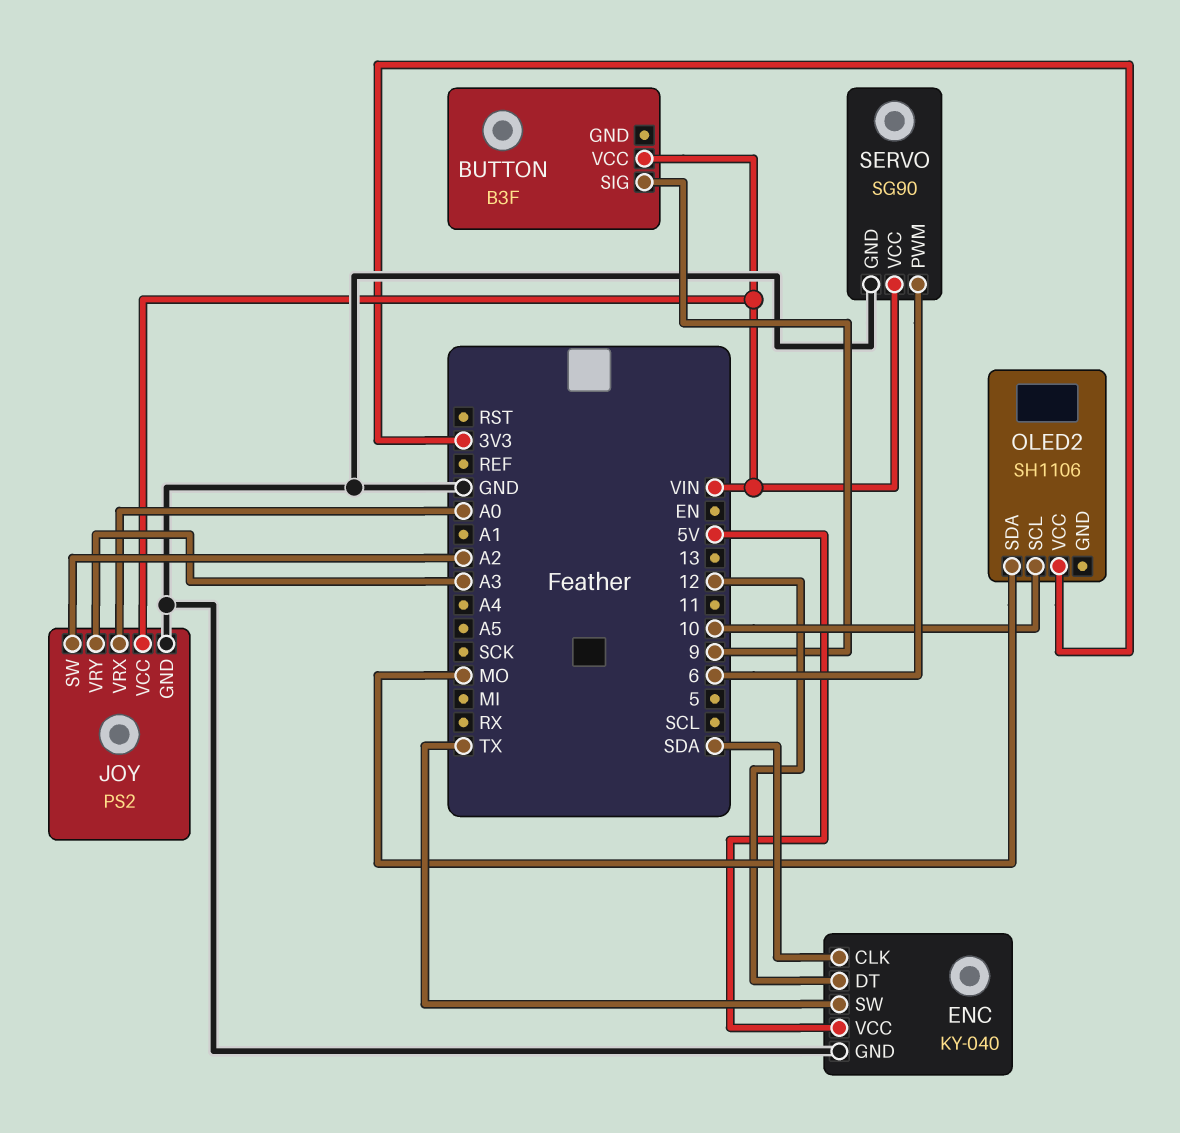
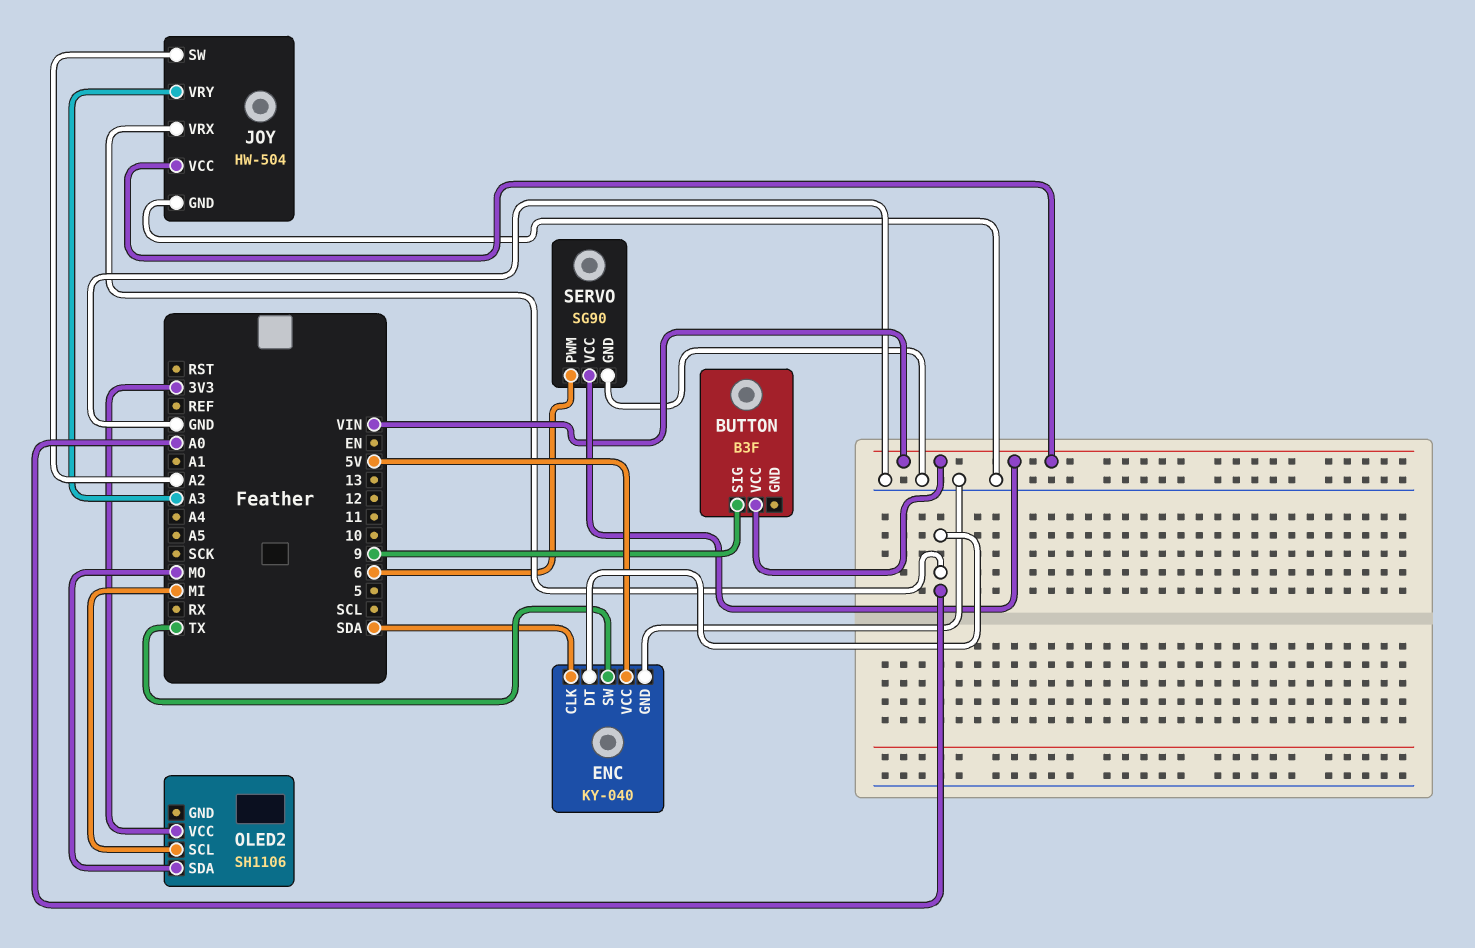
ENC pin DT: 12 -> A0
JOY: PS2 -> HW-504
OLED2 pin SCL: 10 -> MI

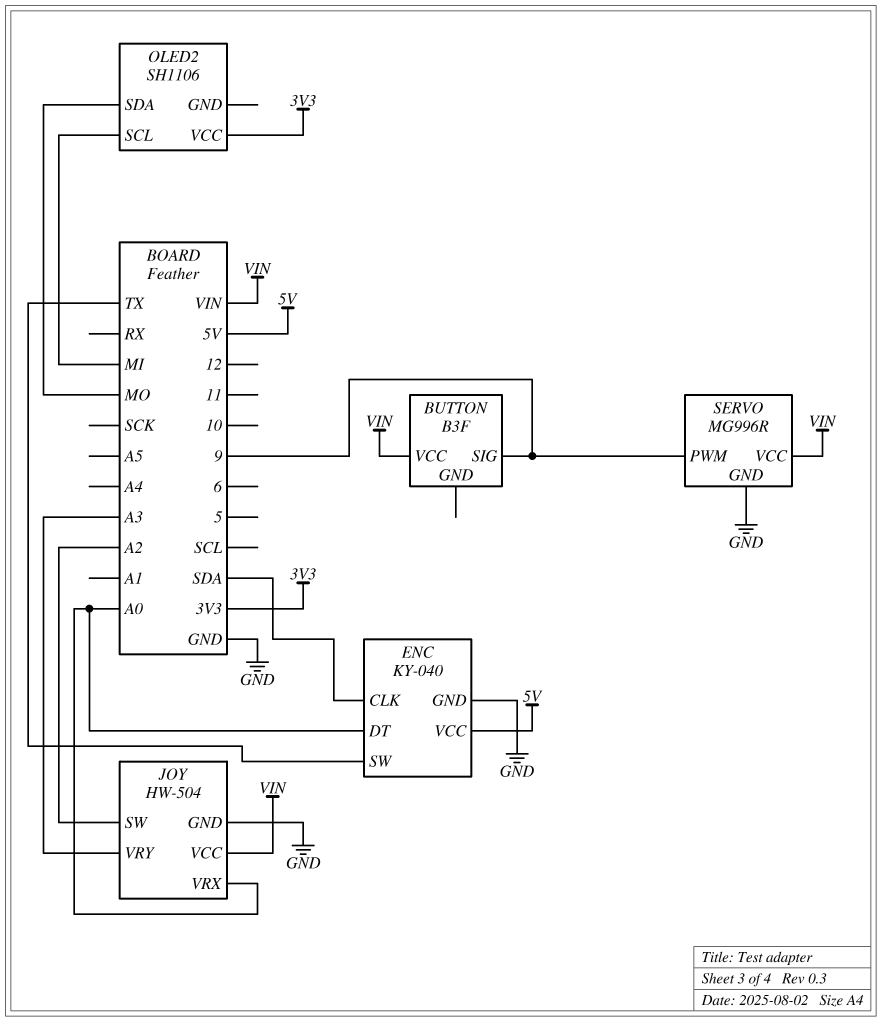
SERVO: SG90 -> MG996R
SERVO pin PWM: 6 -> 9

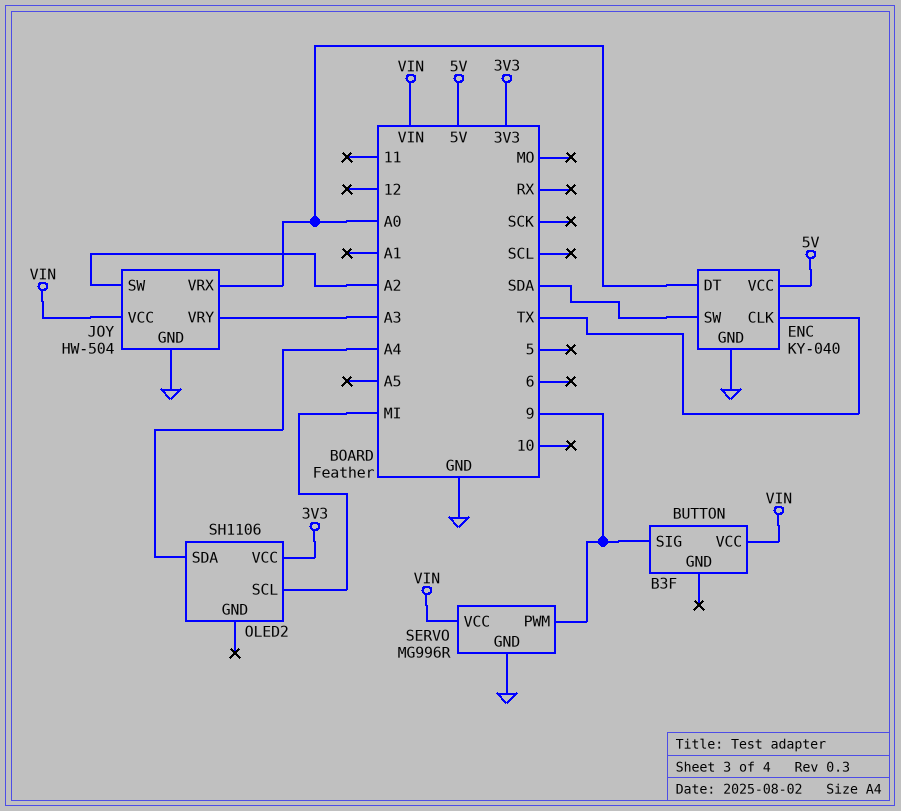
ENC pin CLK: SDA -> TX
ENC pin SW: TX -> SDA
OLED2 pin SDA: MO -> A4

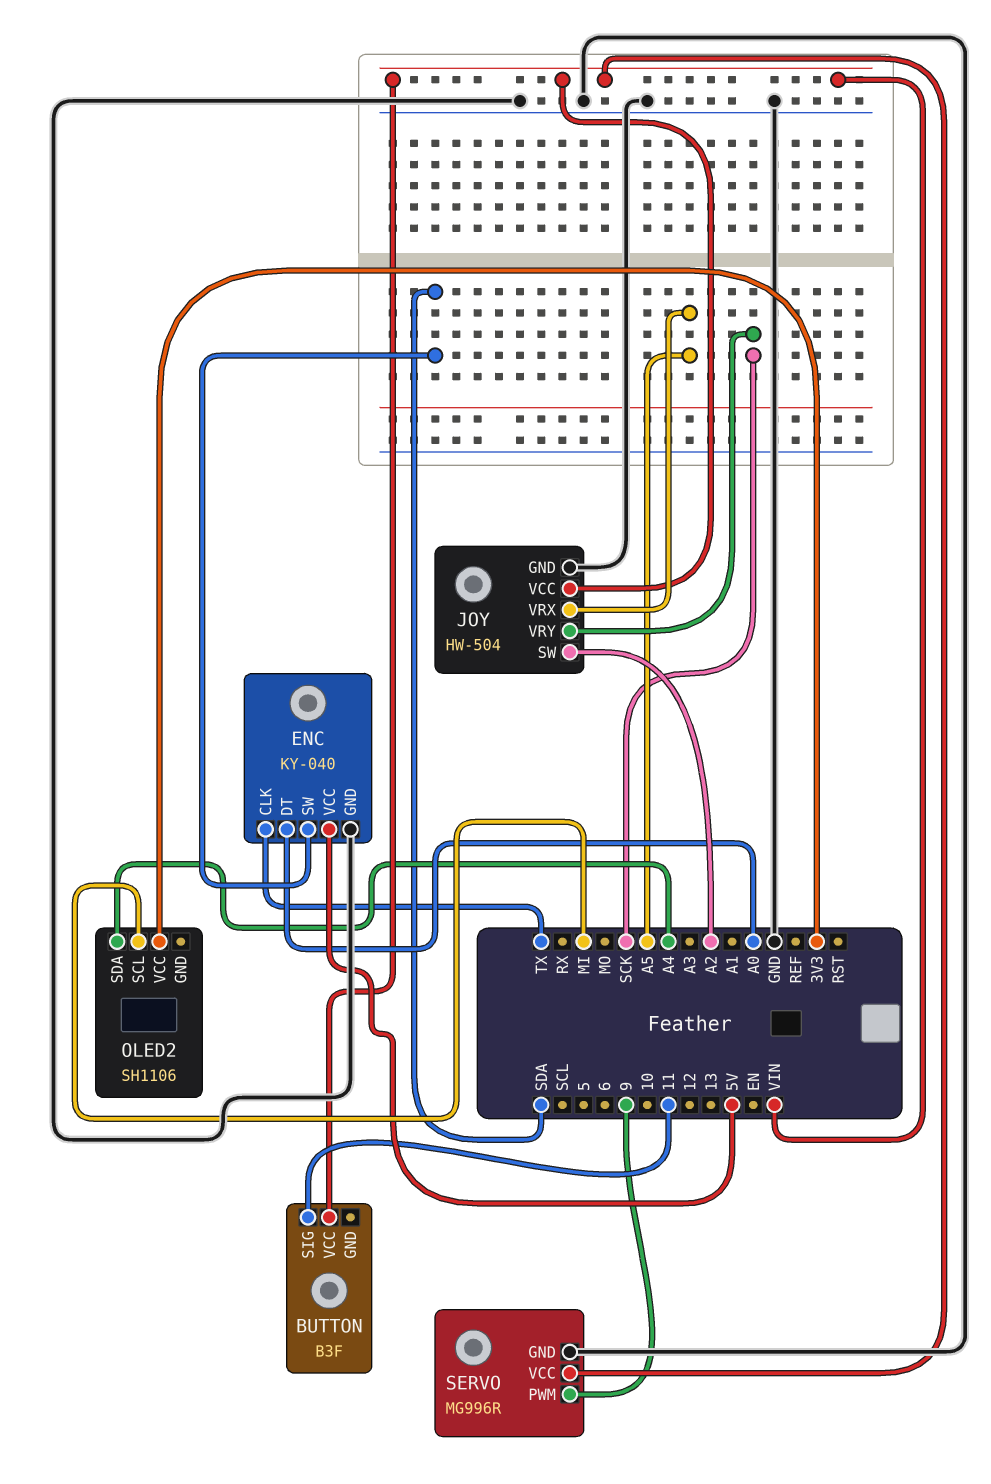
BUTTON pin SIG: 9 -> 11
JOY pin VRX: A0 -> A5
JOY pin VRY: A3 -> SCK

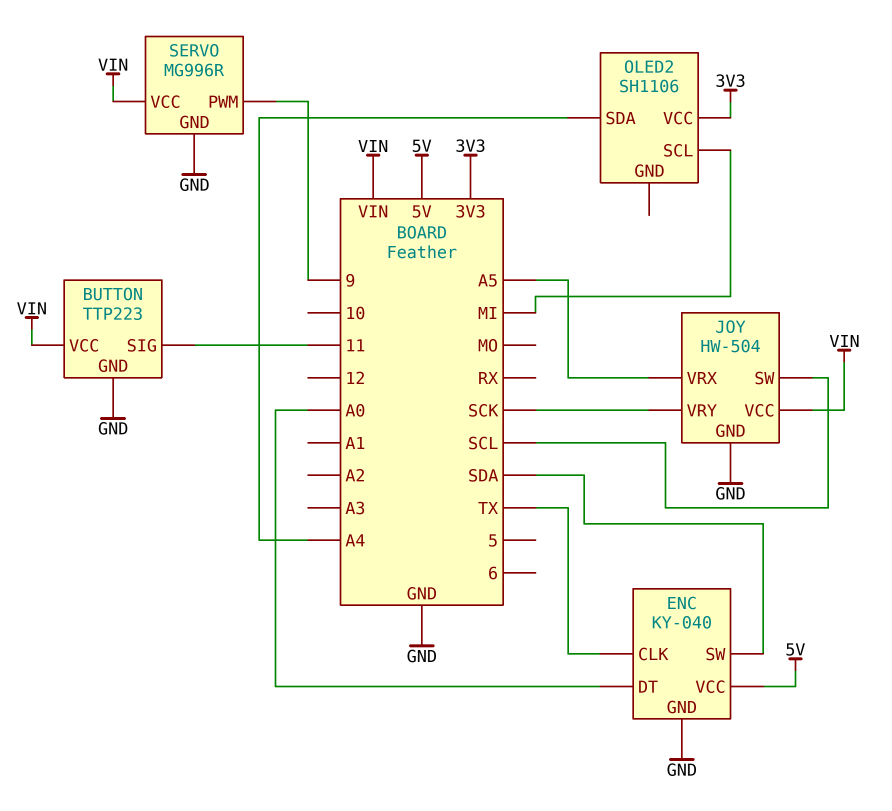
BUTTON: B3F -> TTP223
BUTTON pin GND: none -> GND
JOY pin SW: A2 -> SCL

